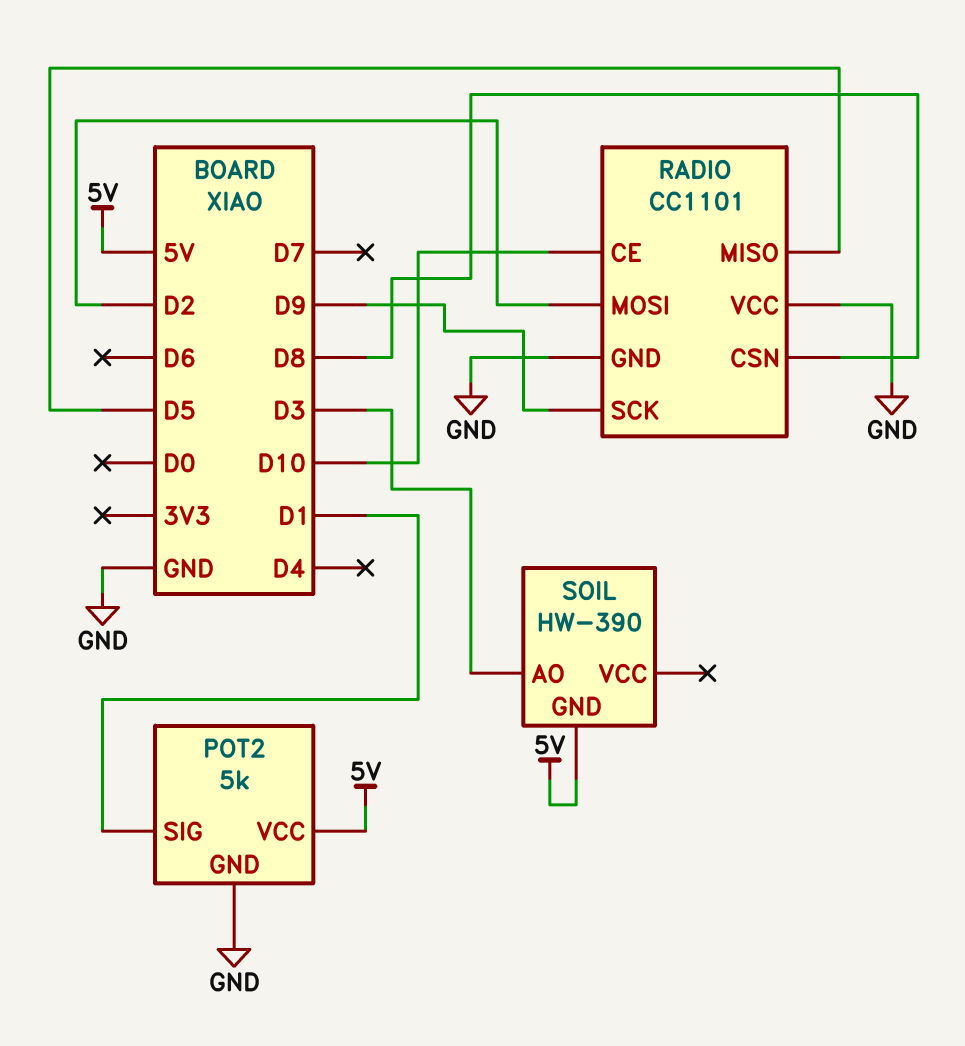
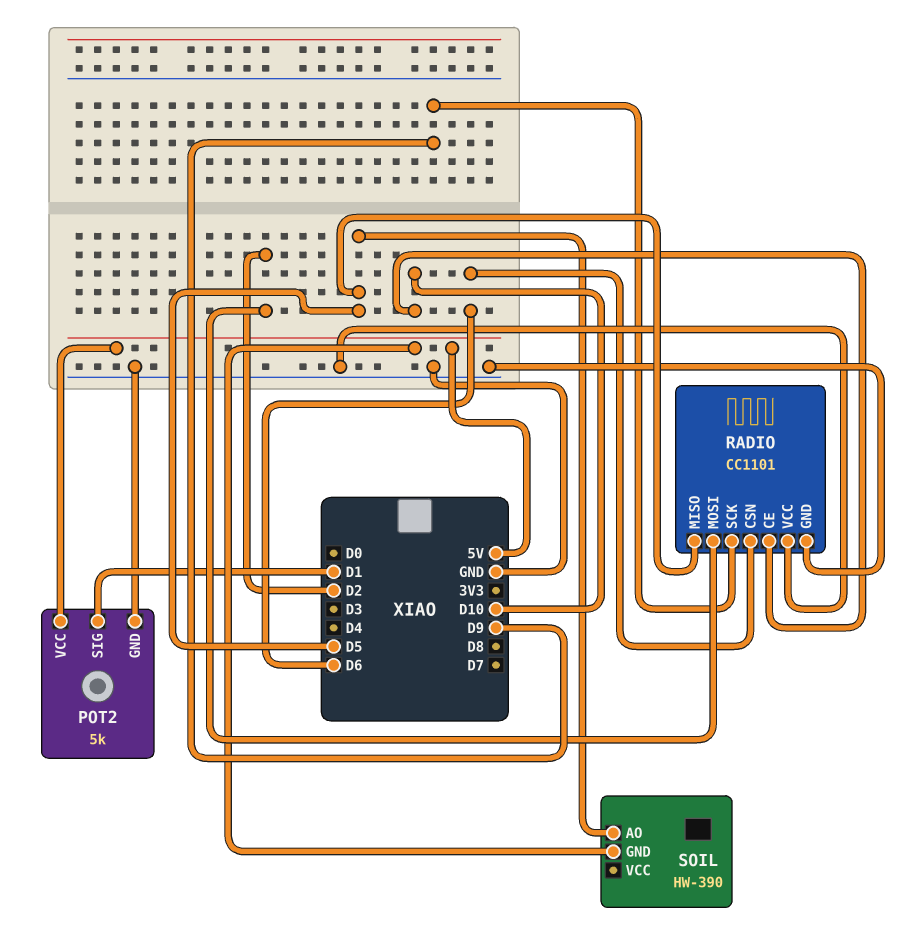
RADIO pin CSN: D8 -> D6
SOIL pin AO: D3 -> D5

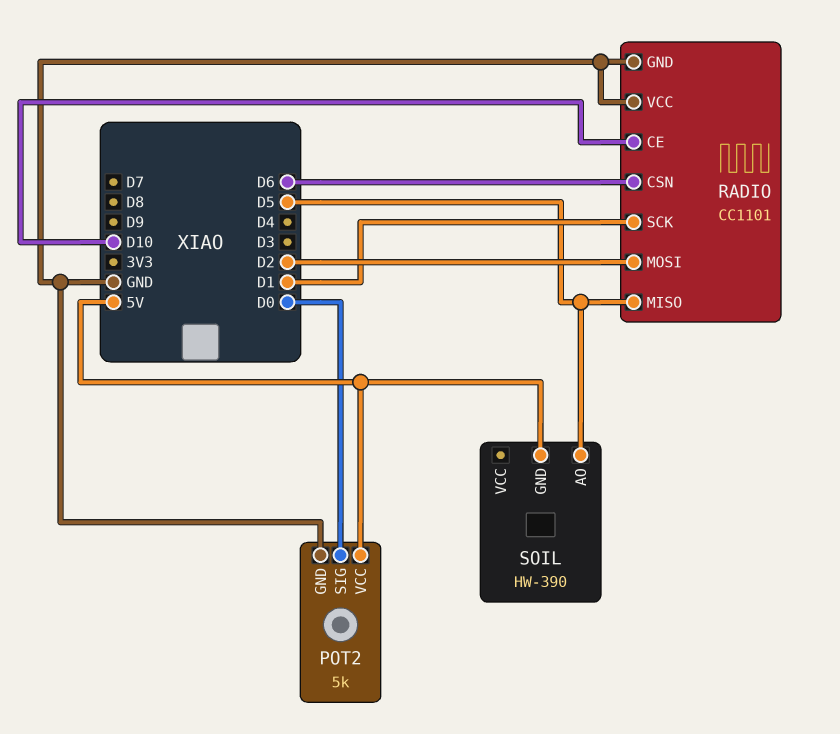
POT2 pin SIG: D1 -> D0
RADIO pin SCK: D9 -> D1

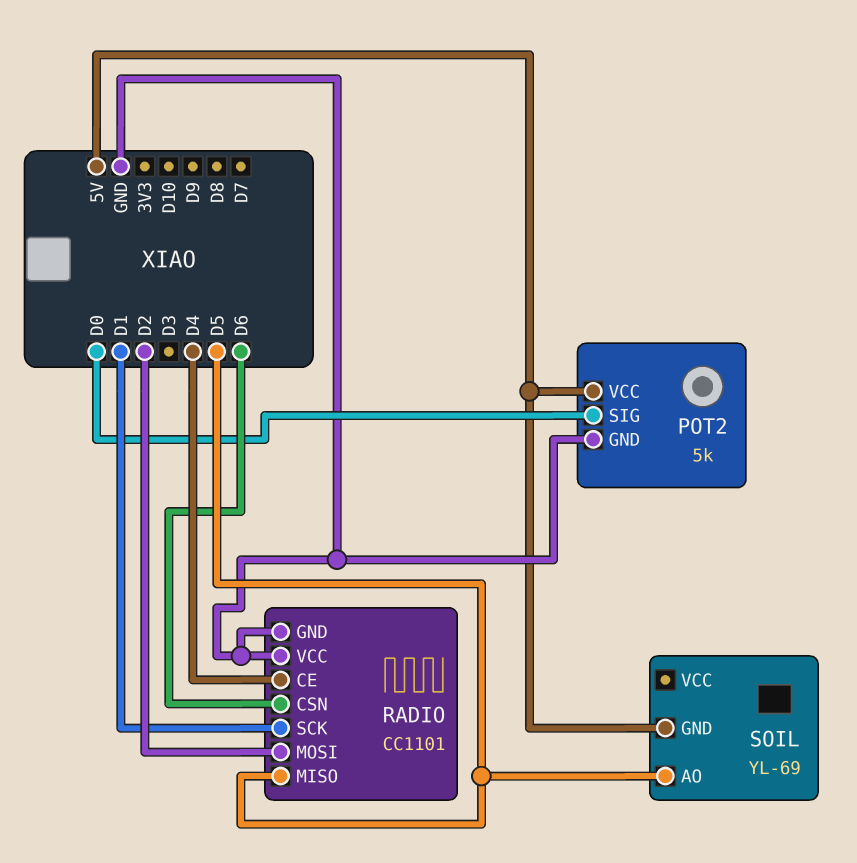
RADIO pin CE: D10 -> D4
SOIL: HW-390 -> YL-69

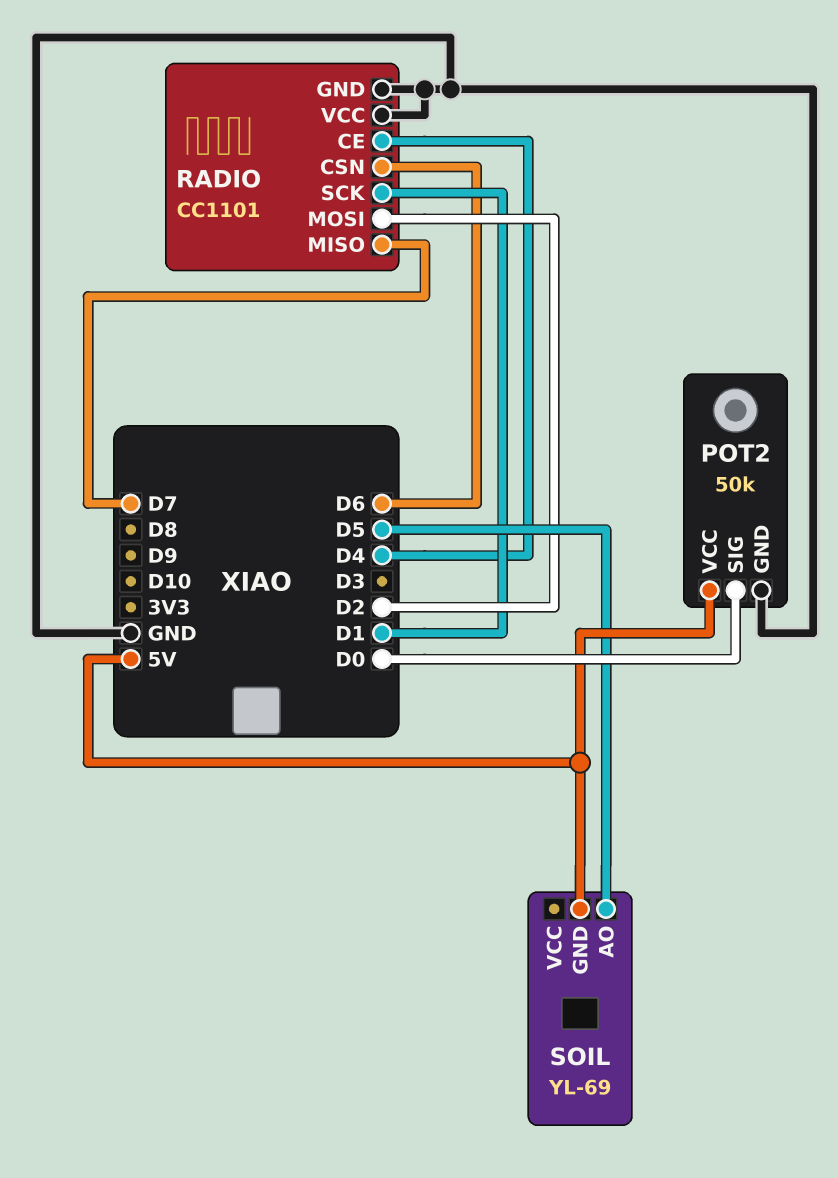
POT2: 5k -> 50k
RADIO pin MISO: D5 -> D7

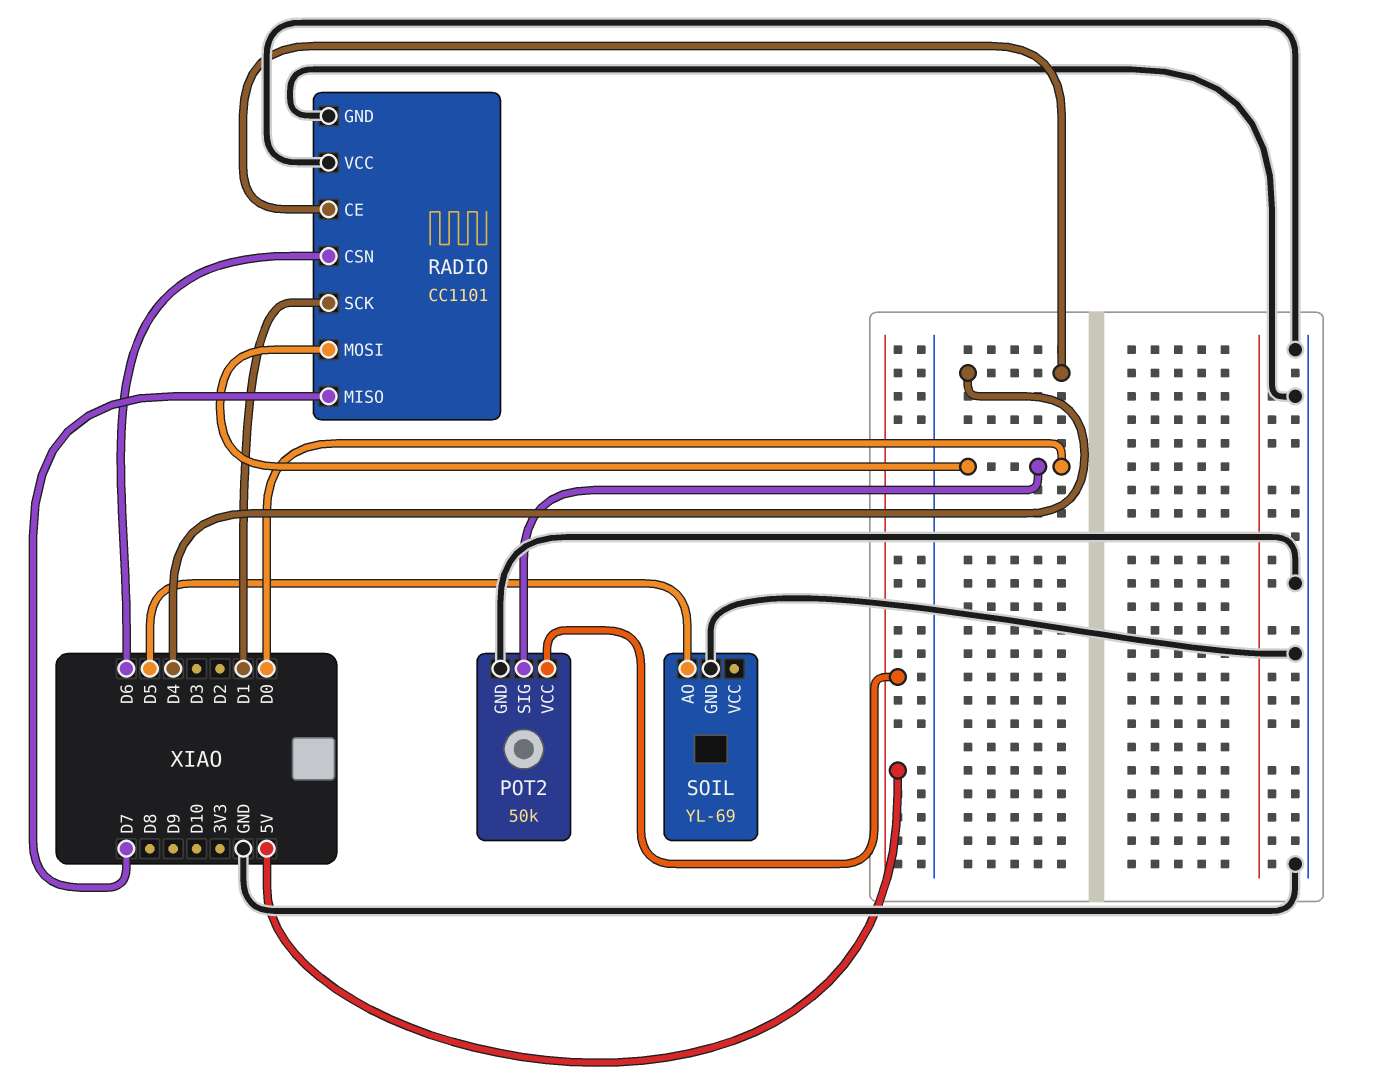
RADIO pin MOSI: D2 -> D0
SOIL pin GND: 5V -> GND

